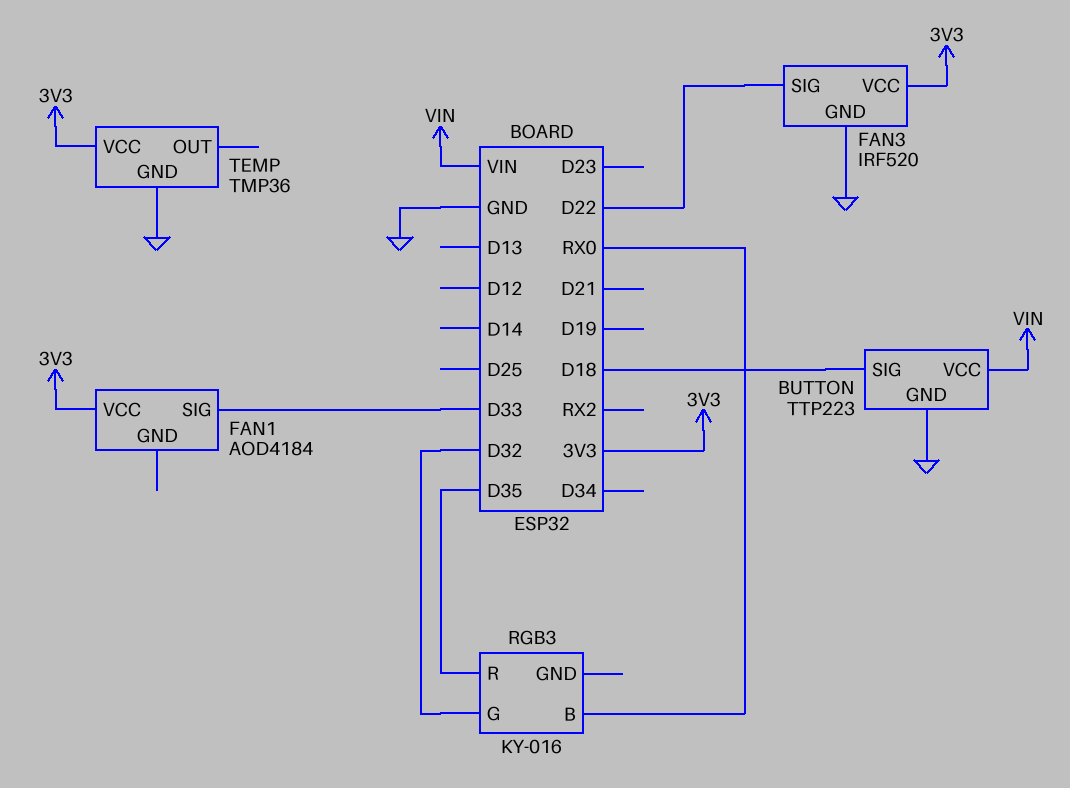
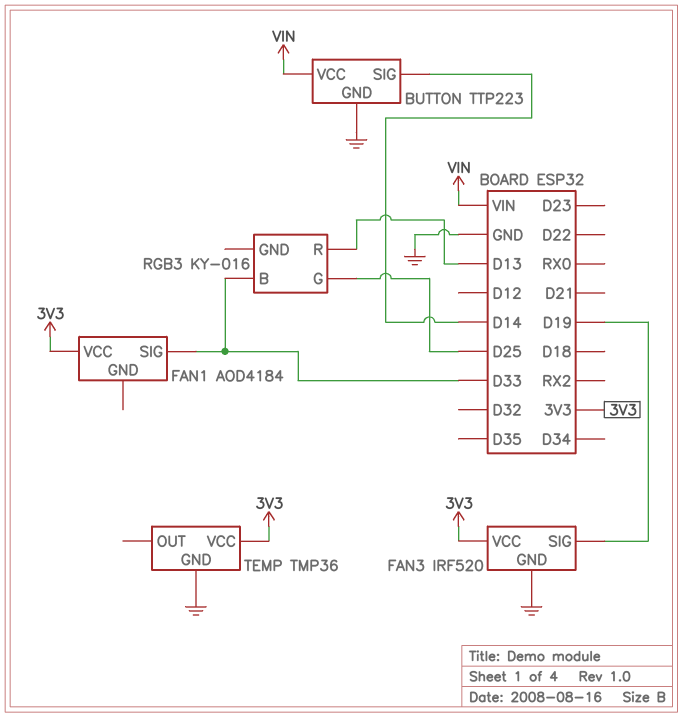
BUTTON pin SIG: D18 -> D14
FAN3 pin SIG: D22 -> D19
RGB3 pin B: RX0 -> D33
RGB3 pin G: D32 -> D25
RGB3 pin R: D35 -> D13

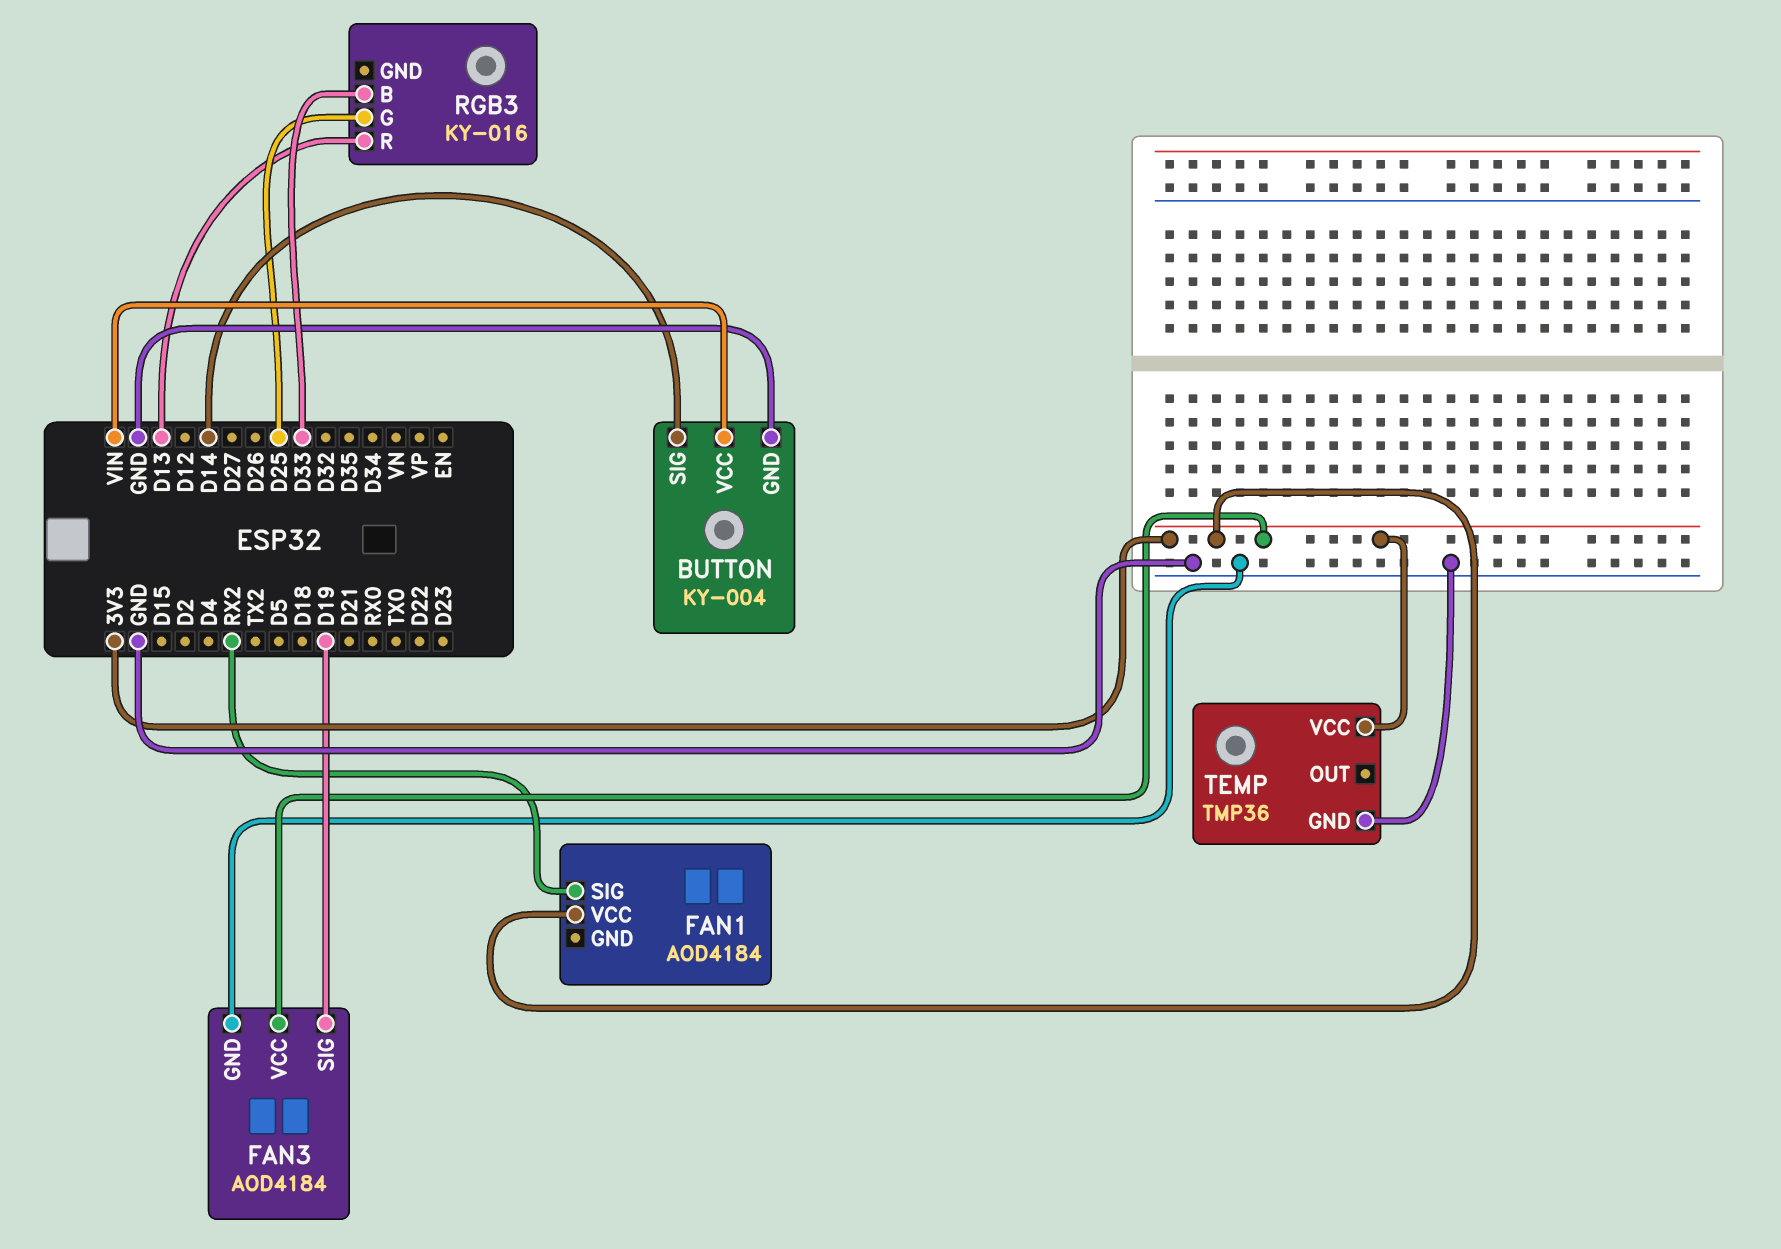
BUTTON: TTP223 -> KY-004
FAN1 pin SIG: D33 -> RX2
FAN3: IRF520 -> AOD4184

